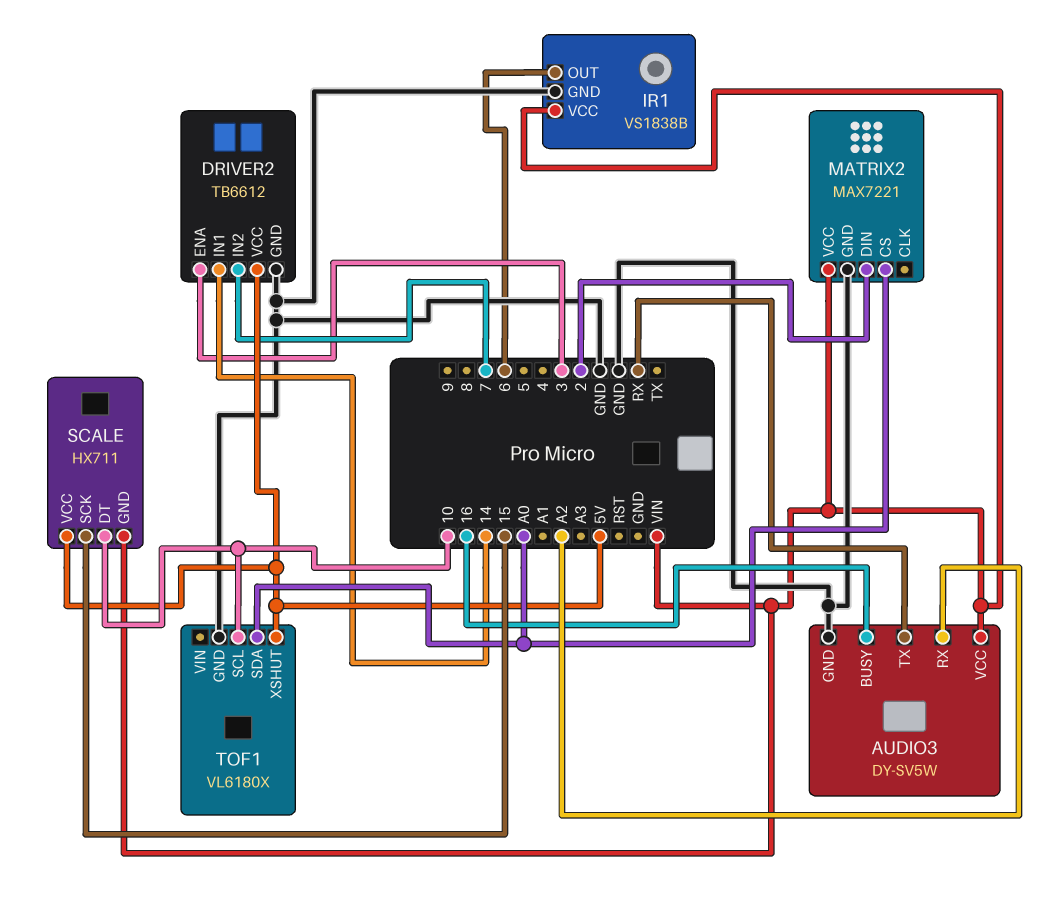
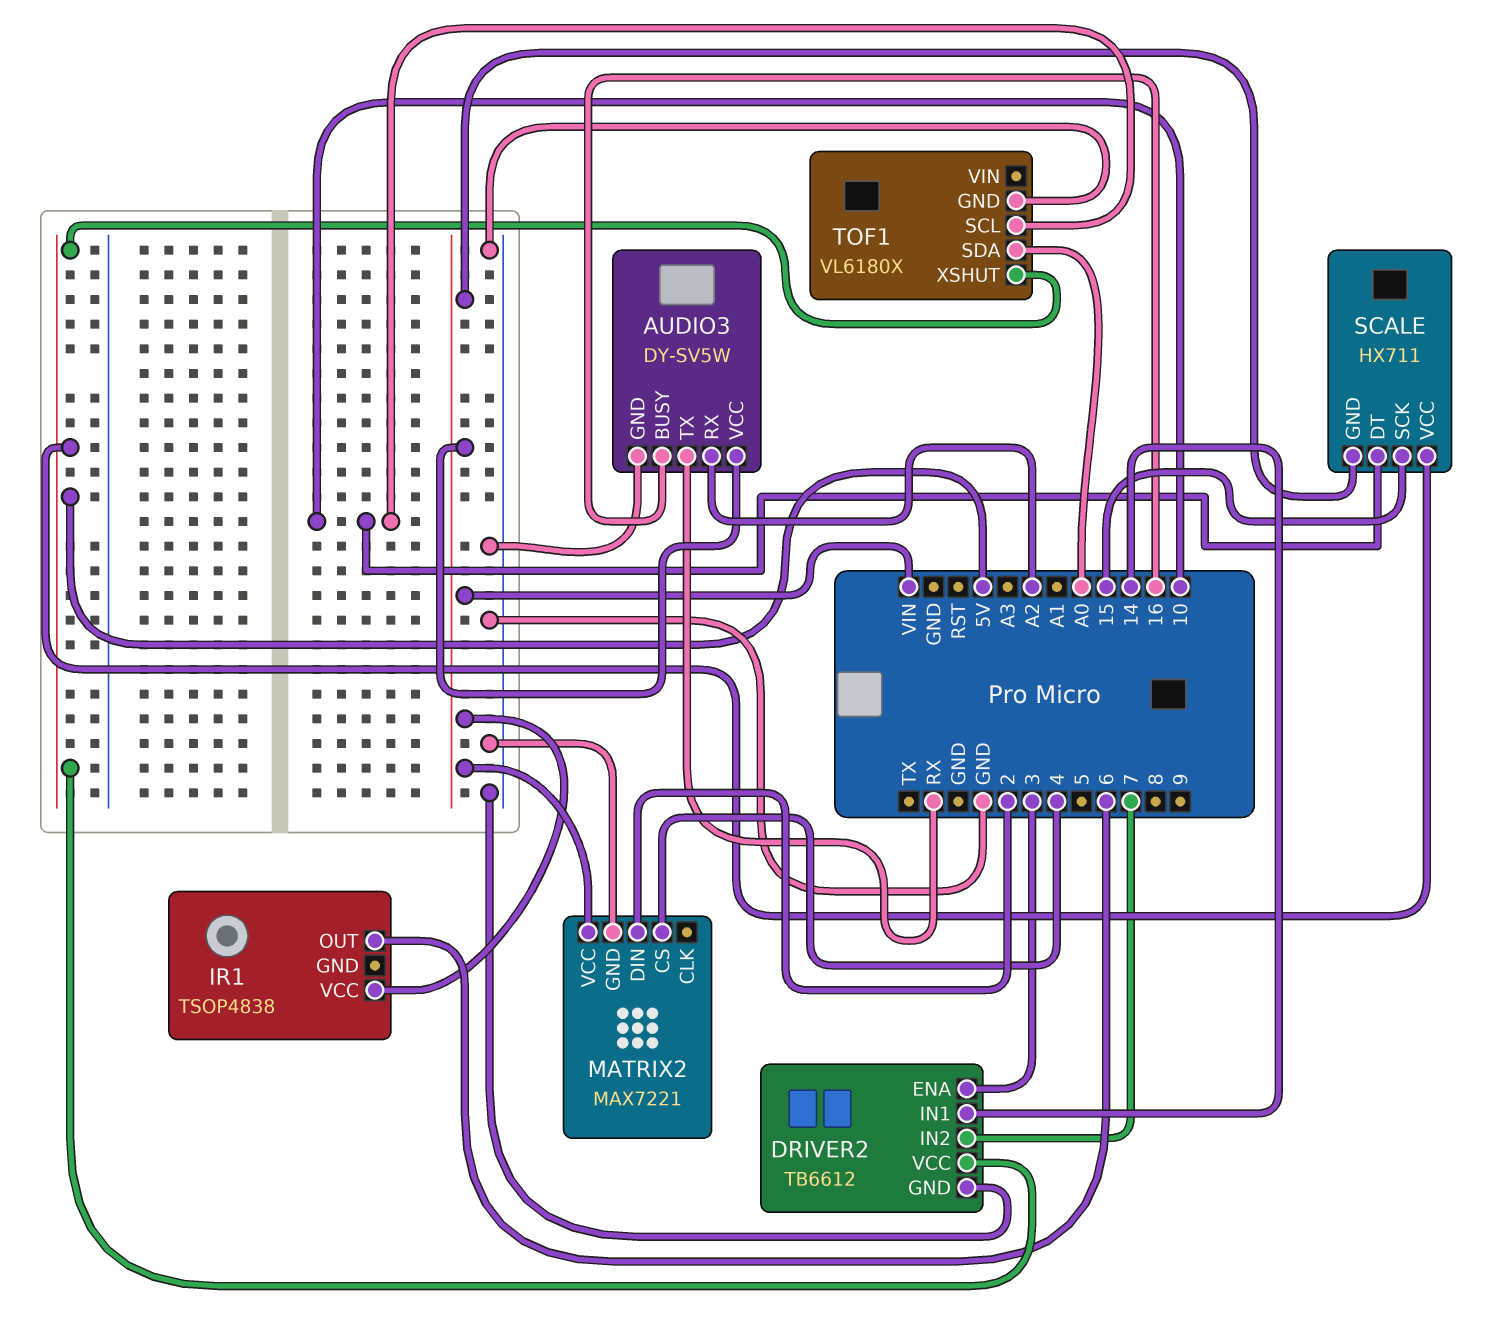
IR1: VS1838B -> TSOP4838
IR1 pin GND: GND -> none
MATRIX2 pin CS: A0 -> 4

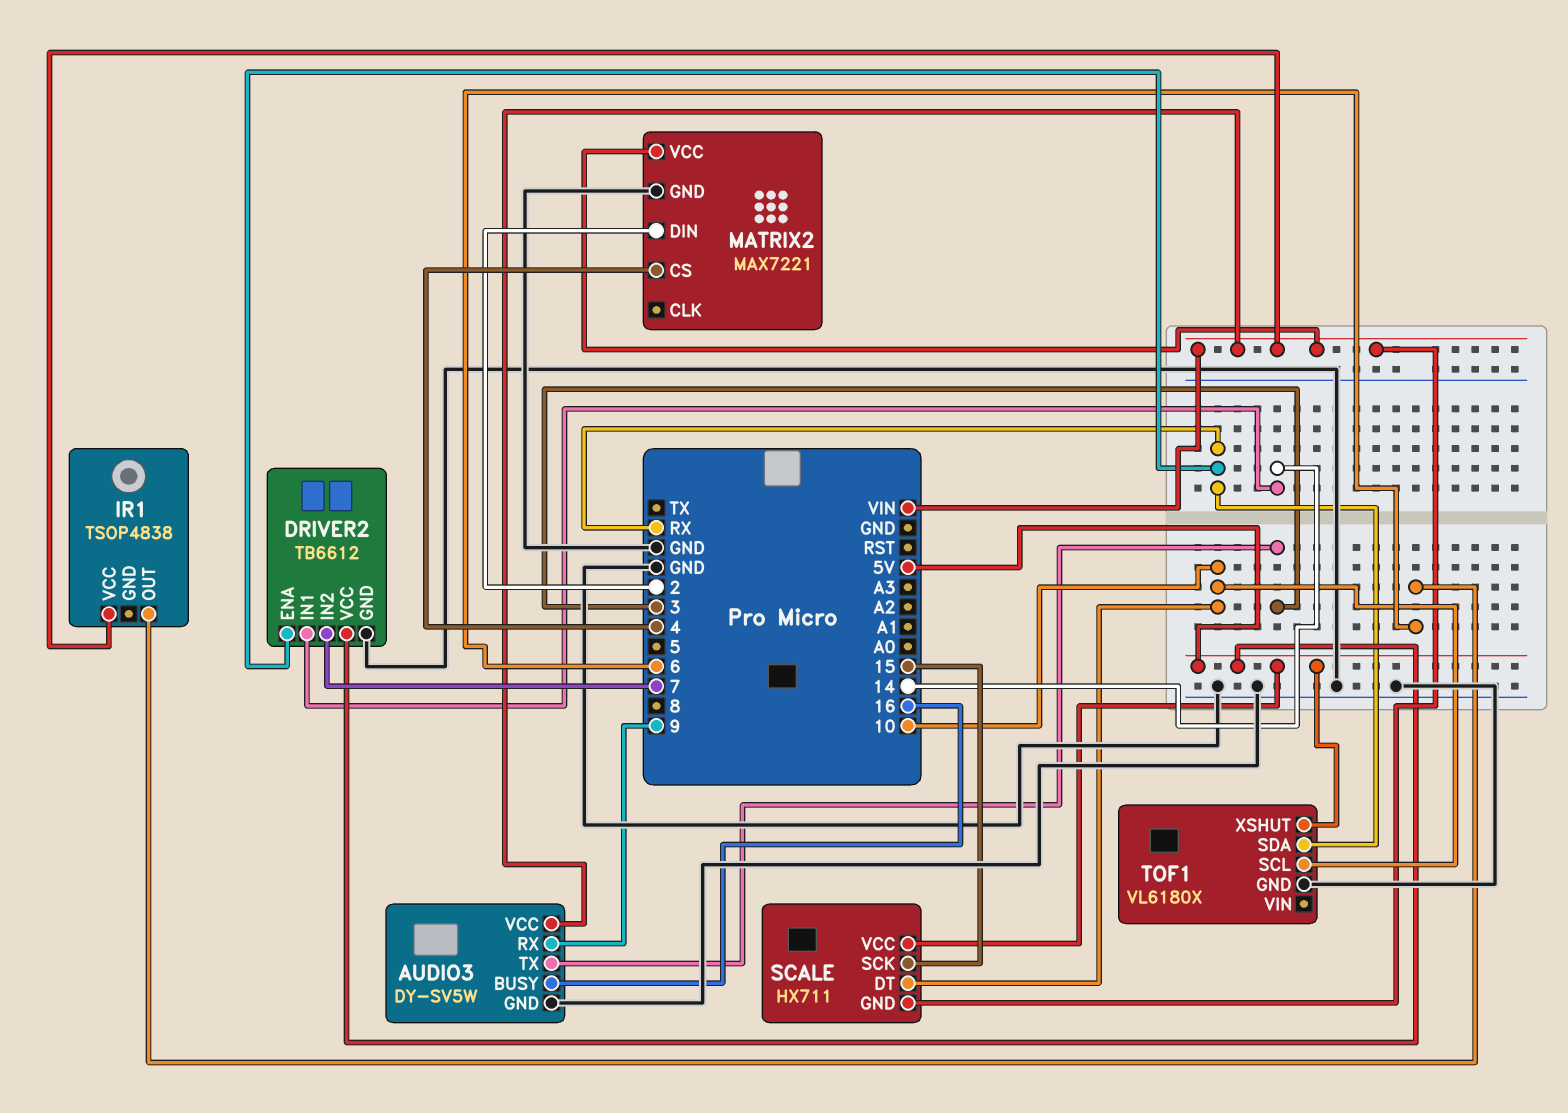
AUDIO3 pin RX: A2 -> 9
AUDIO3 pin TX: RX -> 3
DRIVER2 pin ENA: 3 -> RX
TOF1 pin SDA: A0 -> RX

